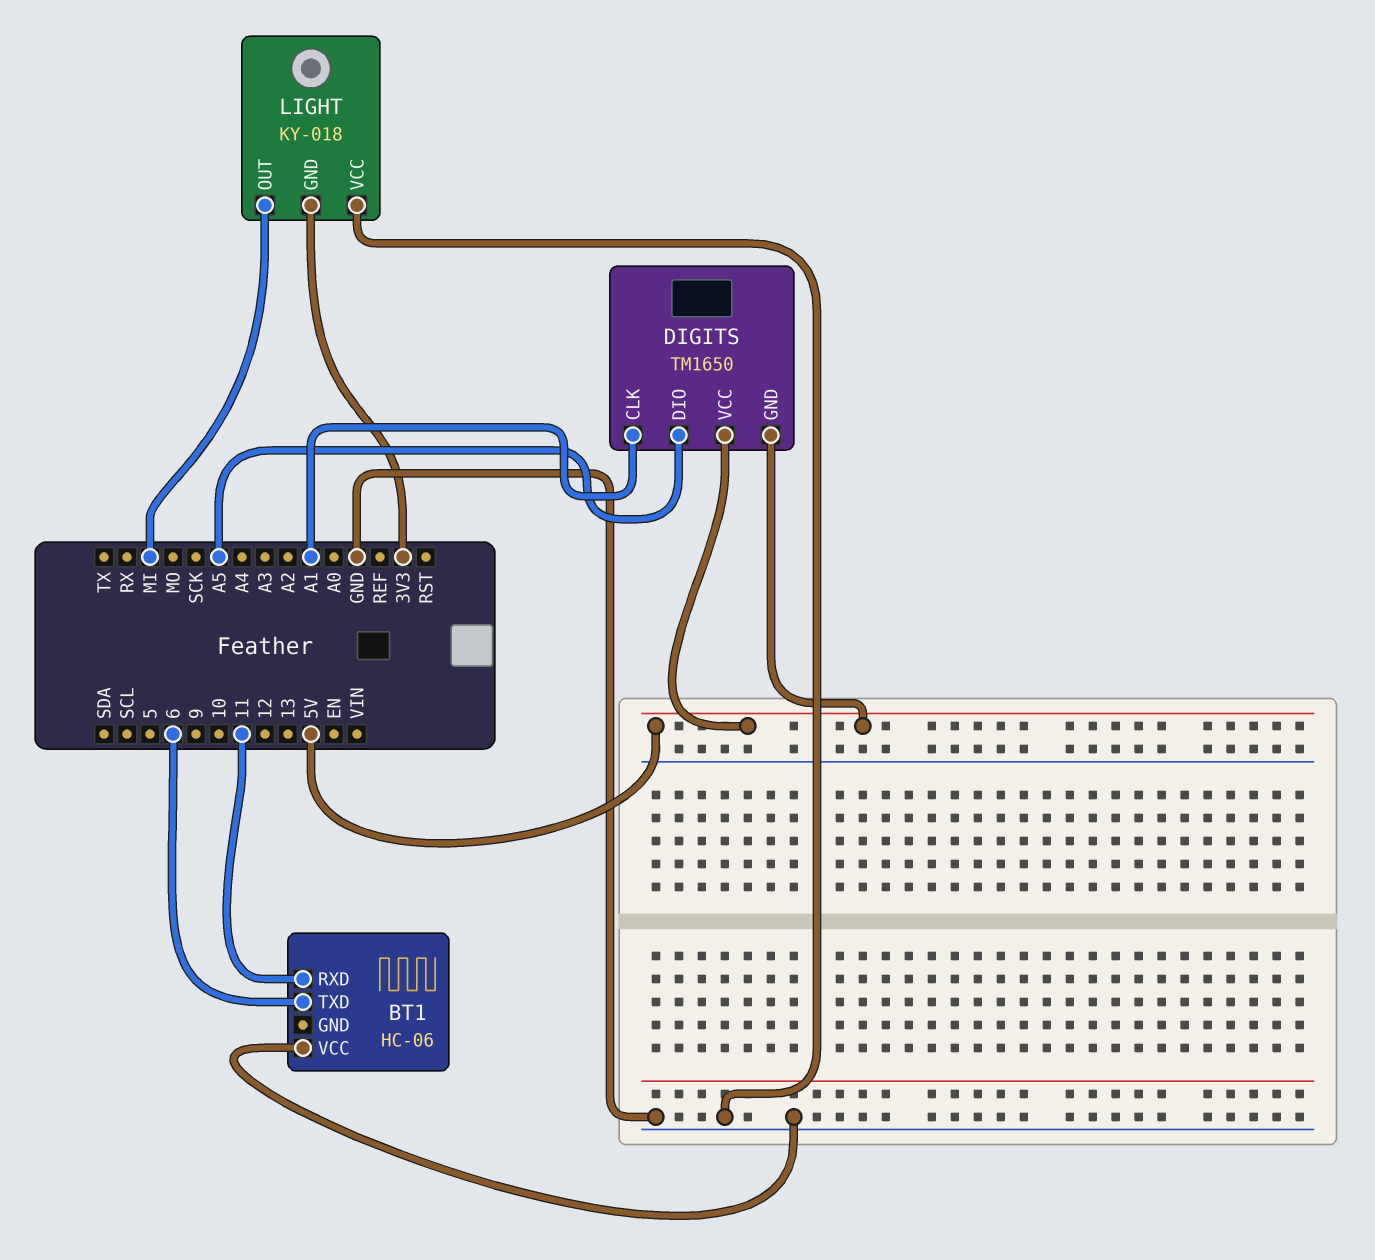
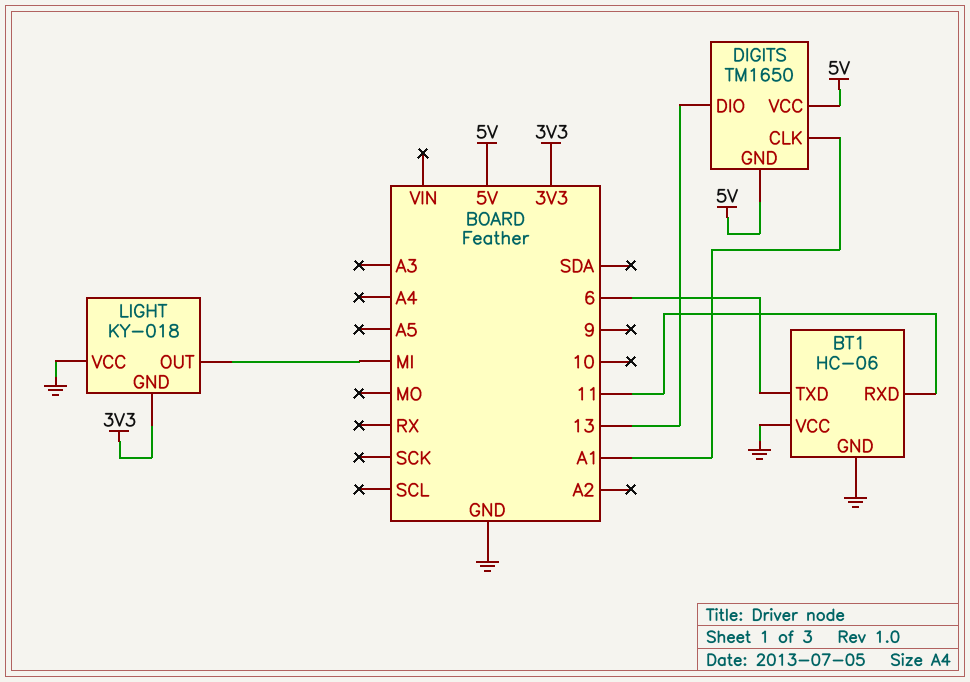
BT1 pin GND: none -> GND
DIGITS pin DIO: A5 -> 13

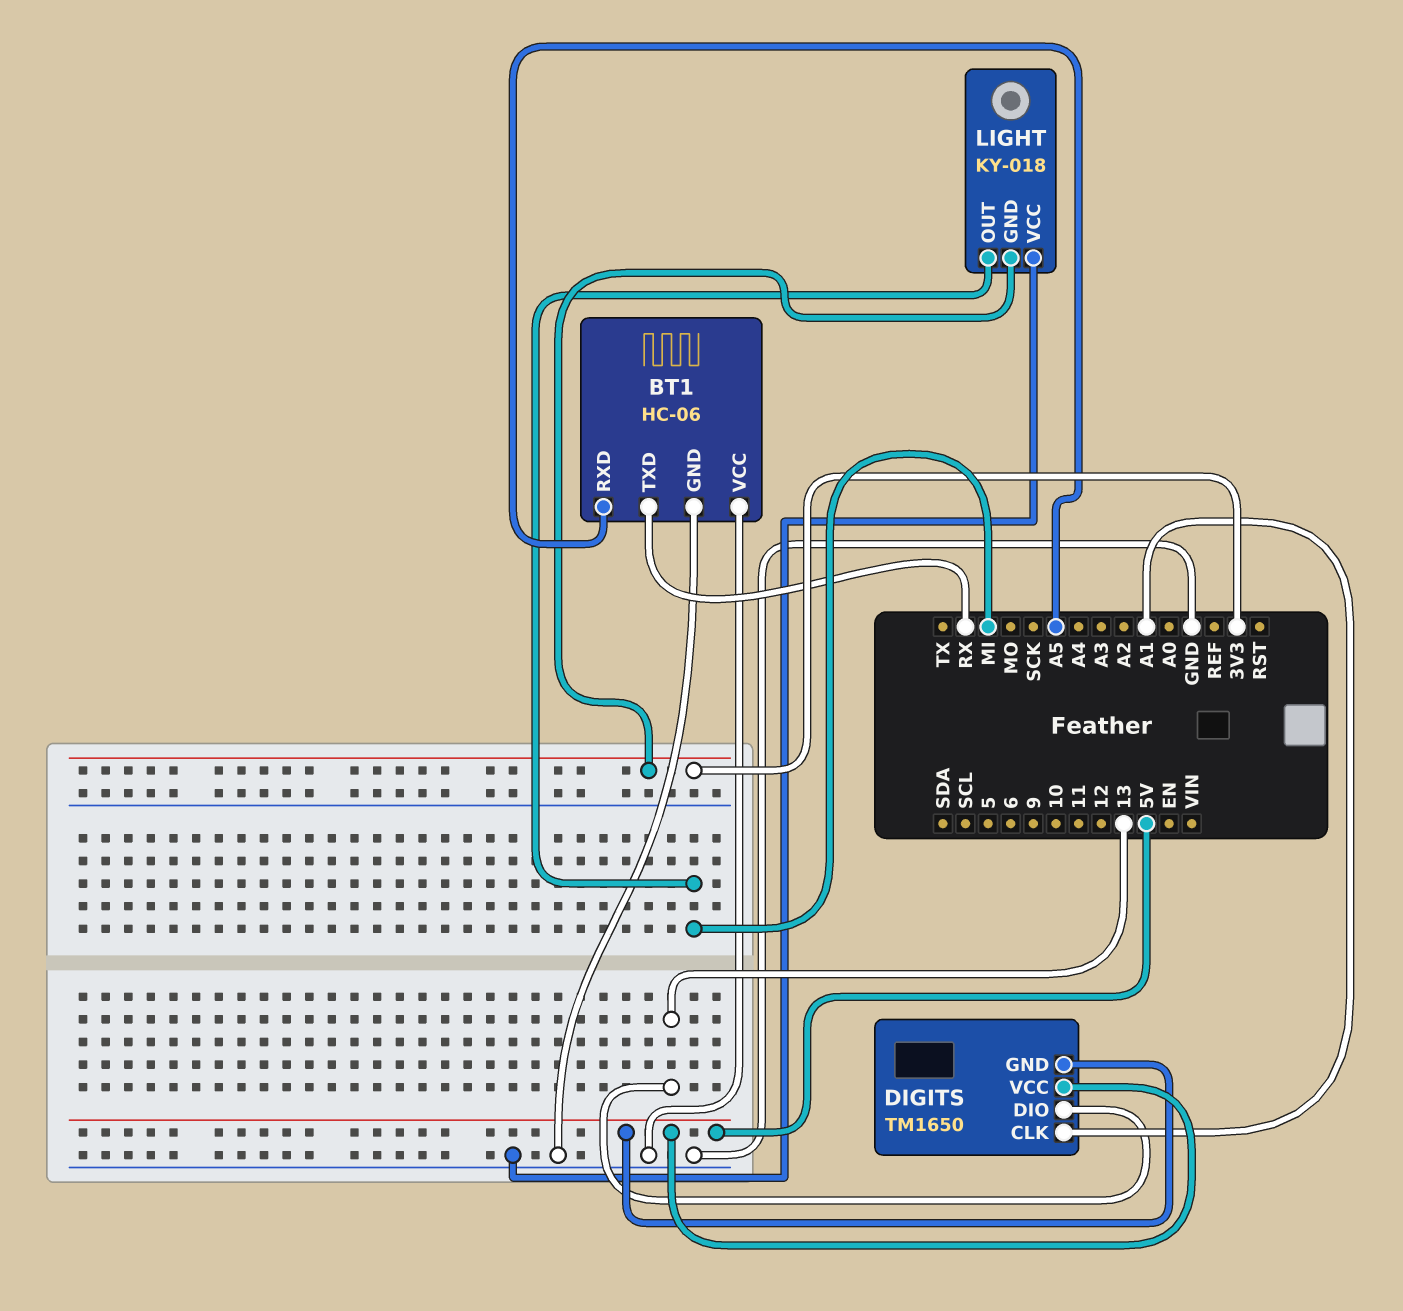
BT1 pin RXD: 11 -> A5
BT1 pin TXD: 6 -> RX

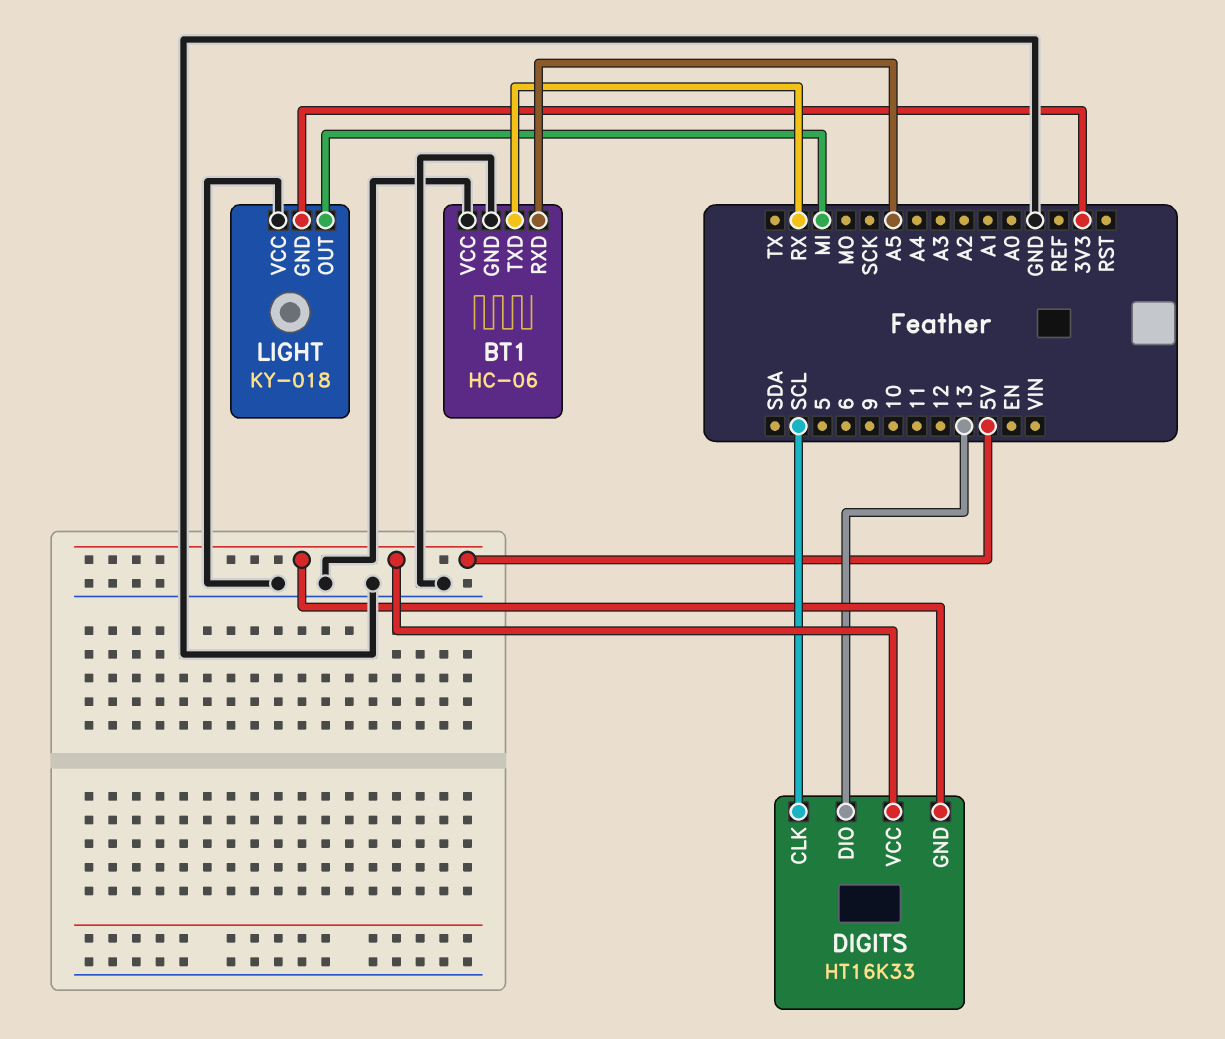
DIGITS: TM1650 -> HT16K33
DIGITS pin CLK: A1 -> SCL

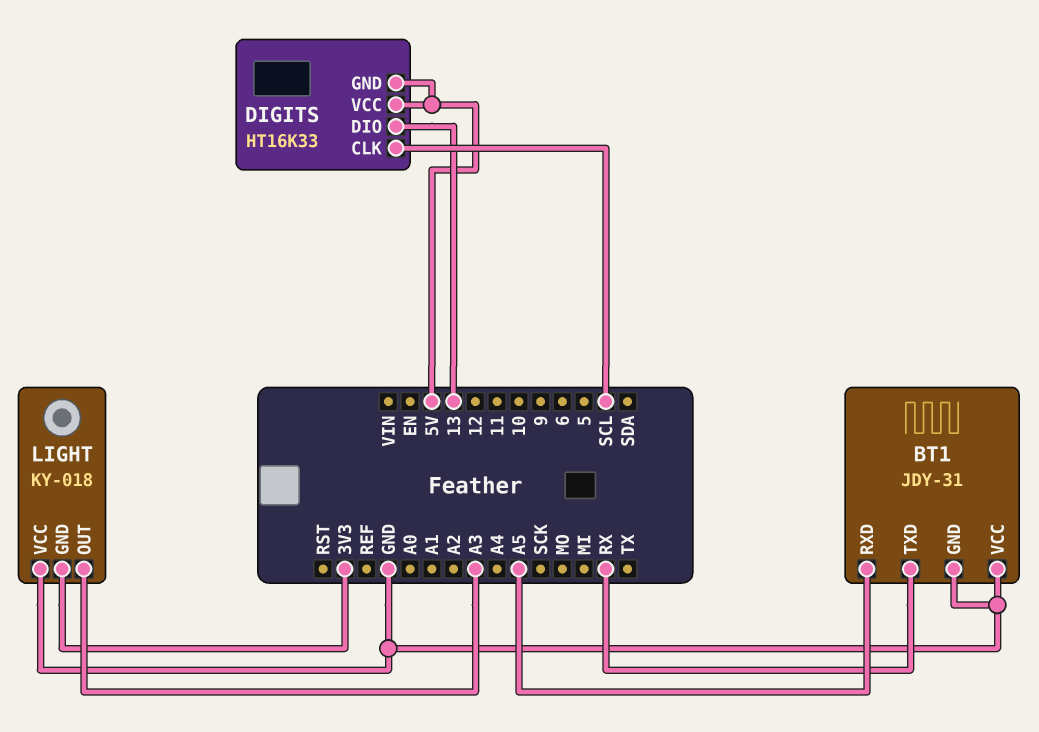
BT1: HC-06 -> JDY-31
LIGHT pin OUT: MI -> A3

